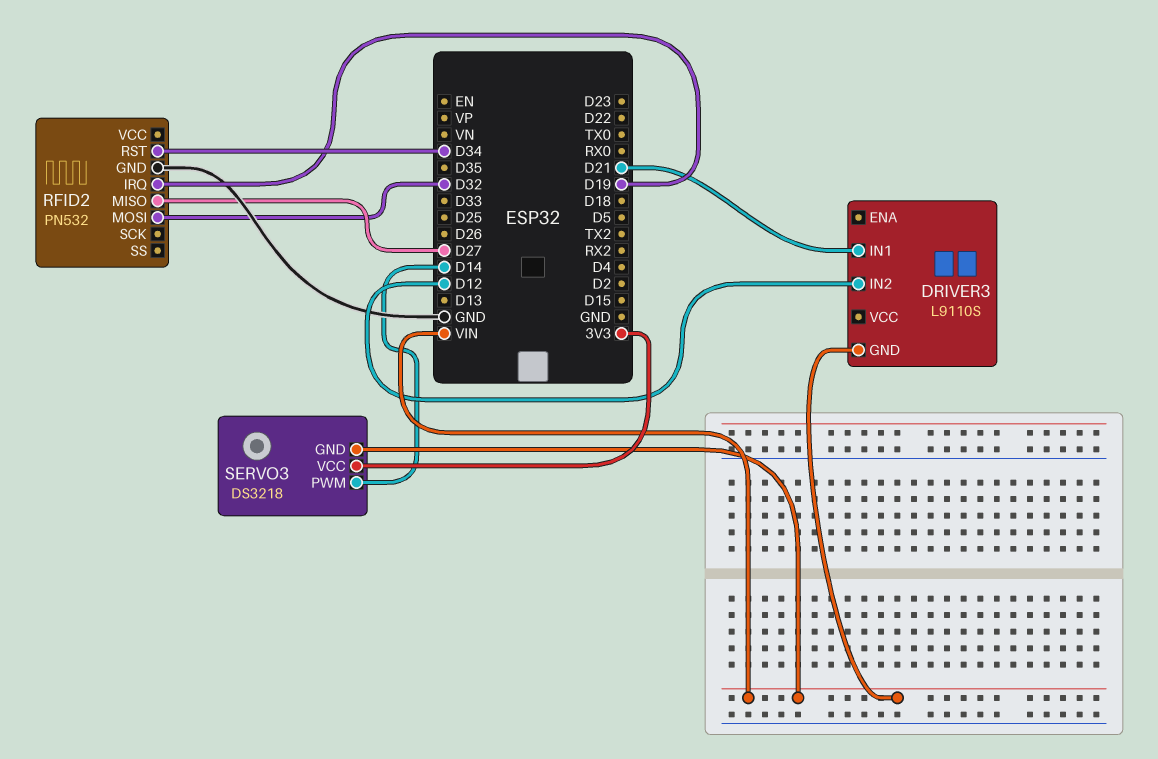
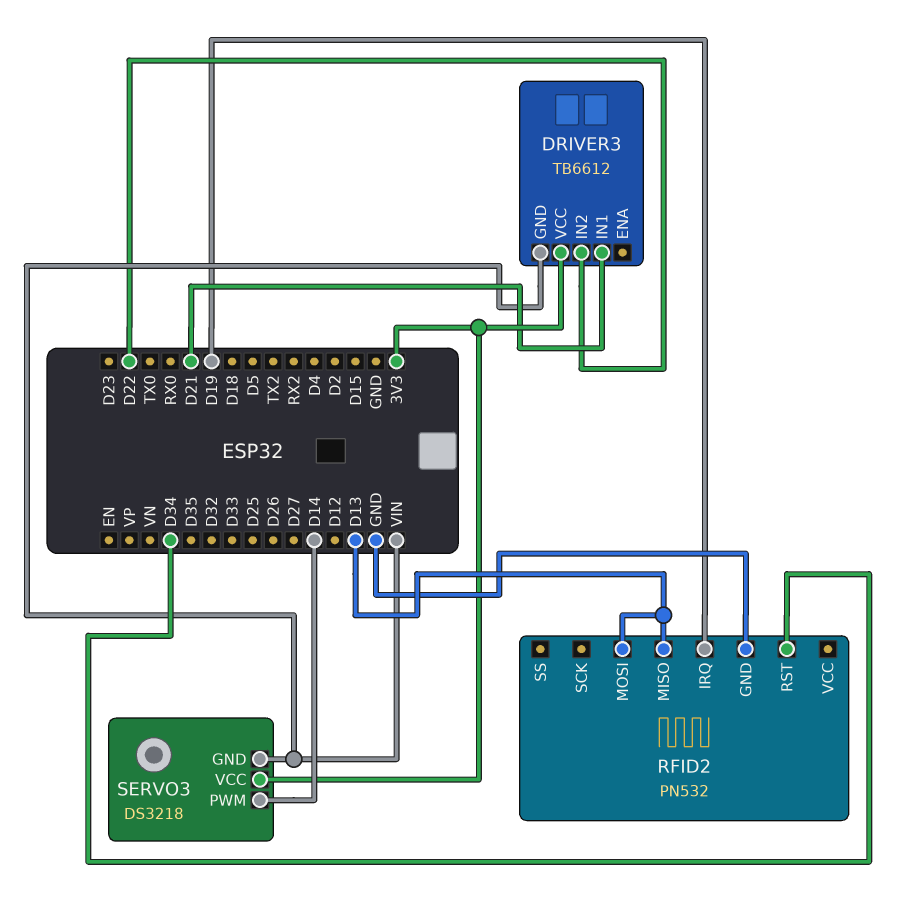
DRIVER3: L9110S -> TB6612
DRIVER3 pin IN2: D12 -> D22
DRIVER3 pin VCC: none -> 3V3
RFID2 pin MISO: D27 -> D13
RFID2 pin MOSI: D32 -> D13

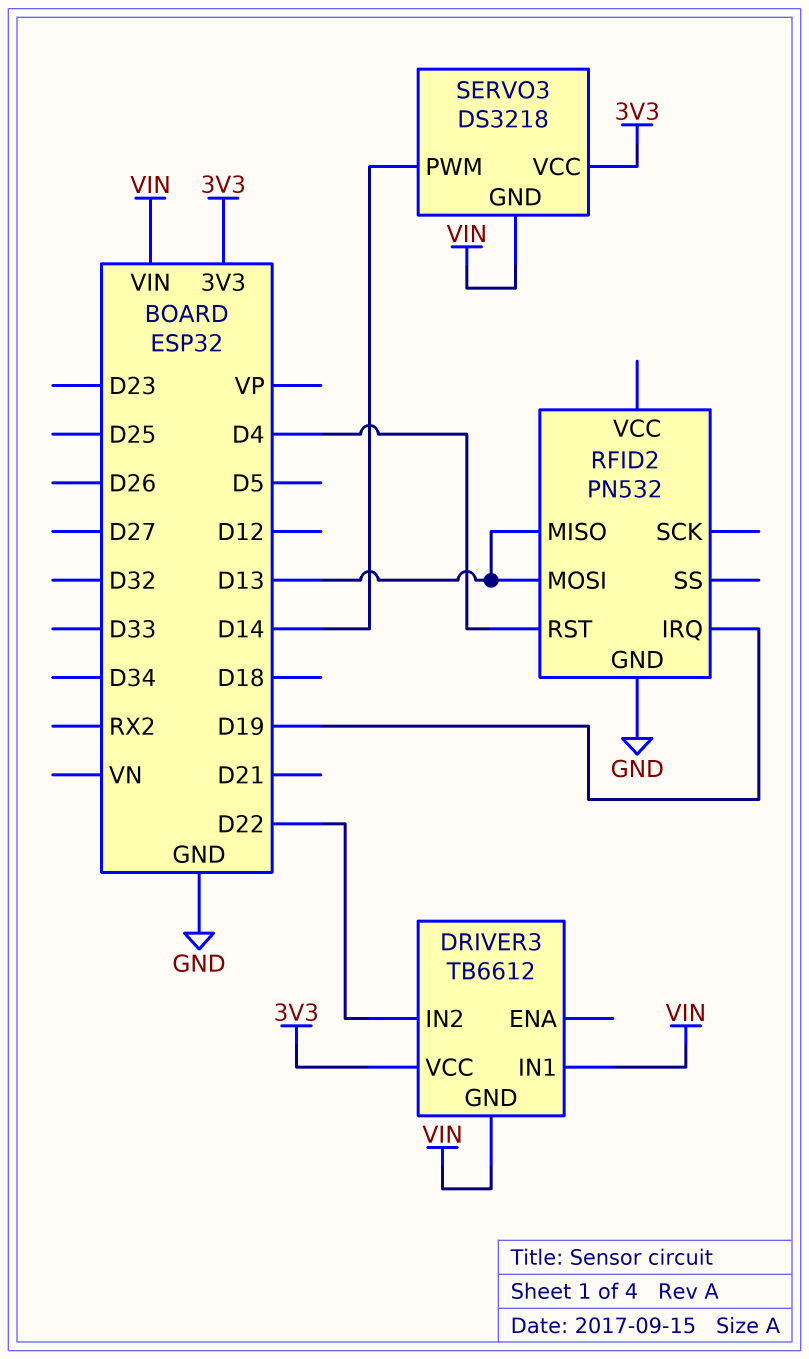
DRIVER3 pin IN1: D21 -> VIN
RFID2 pin RST: D34 -> D4

